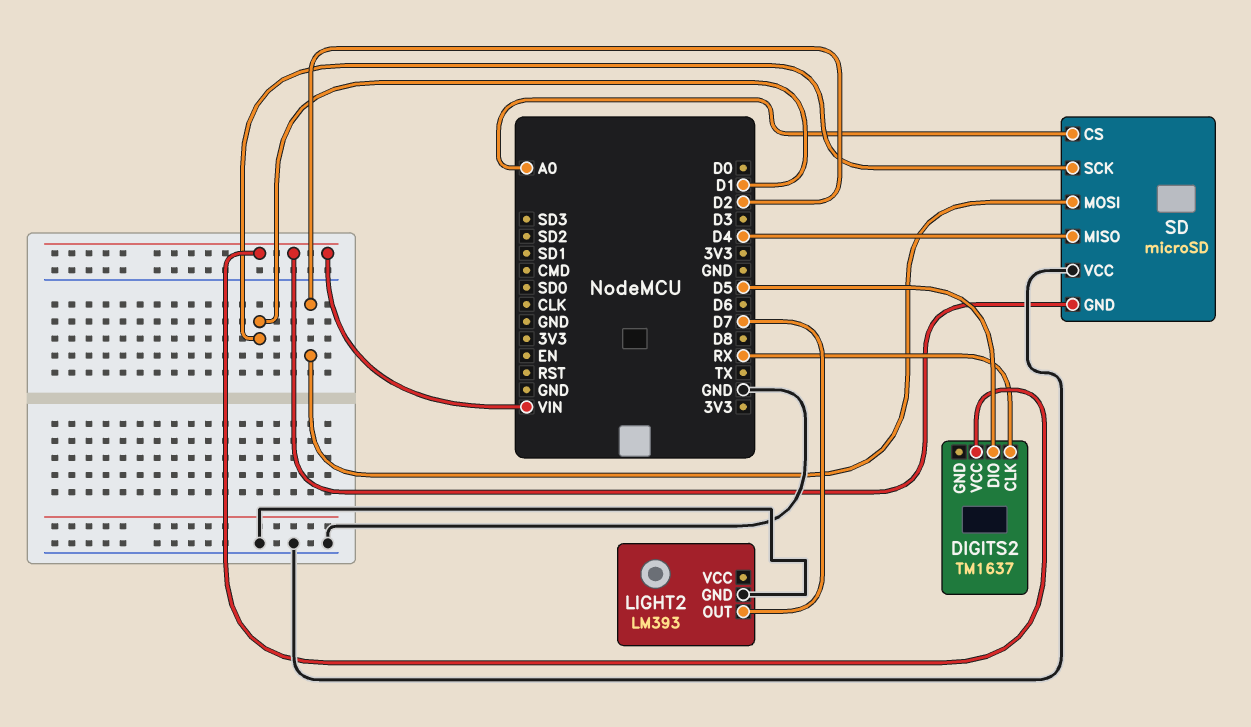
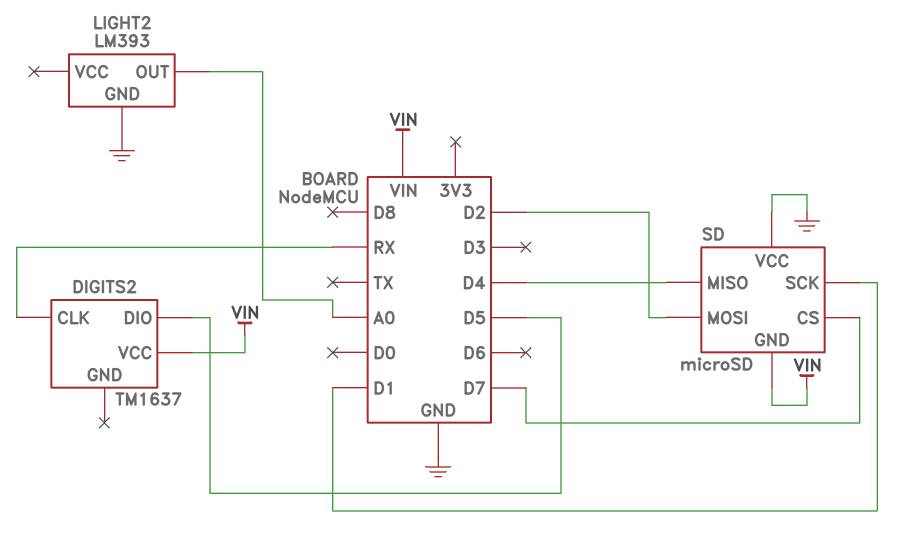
LIGHT2 pin OUT: D7 -> A0
SD pin CS: A0 -> D7

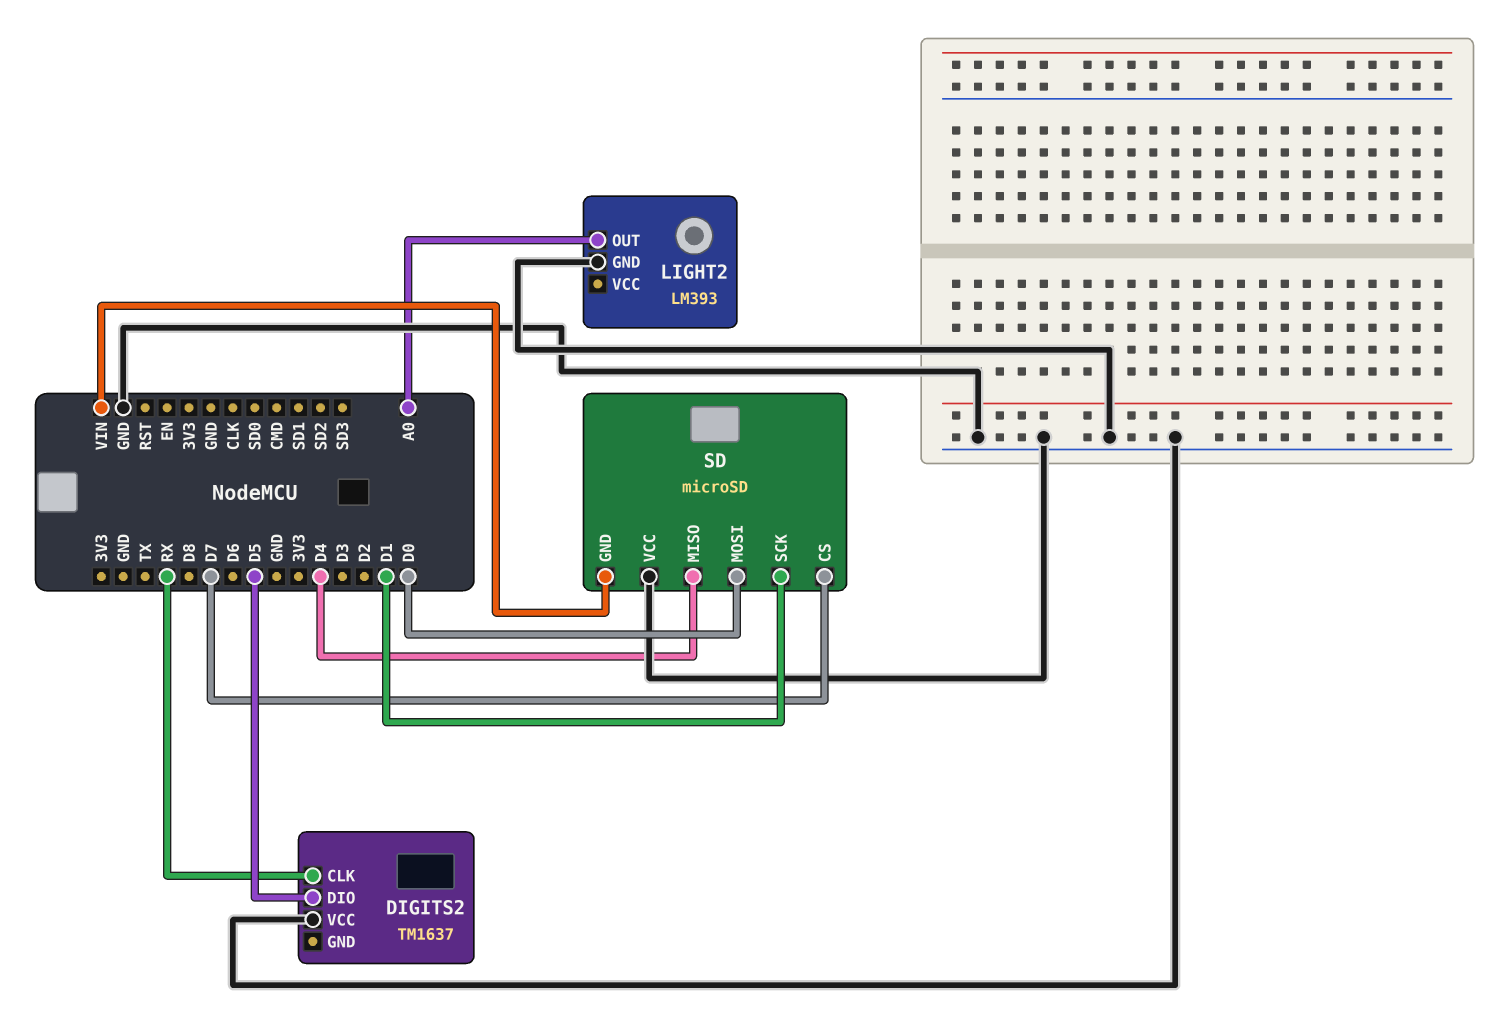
DIGITS2 pin VCC: VIN -> GND
SD pin MOSI: D2 -> D0

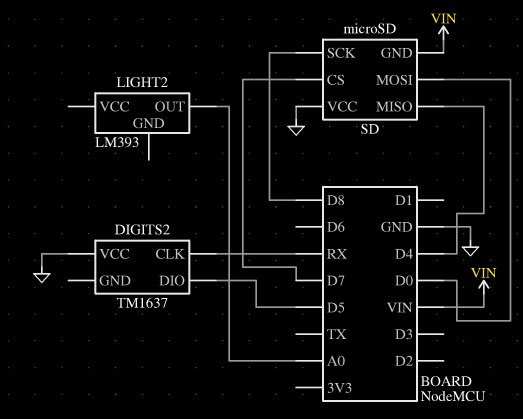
LIGHT2 pin GND: GND -> none
SD pin SCK: D1 -> D8

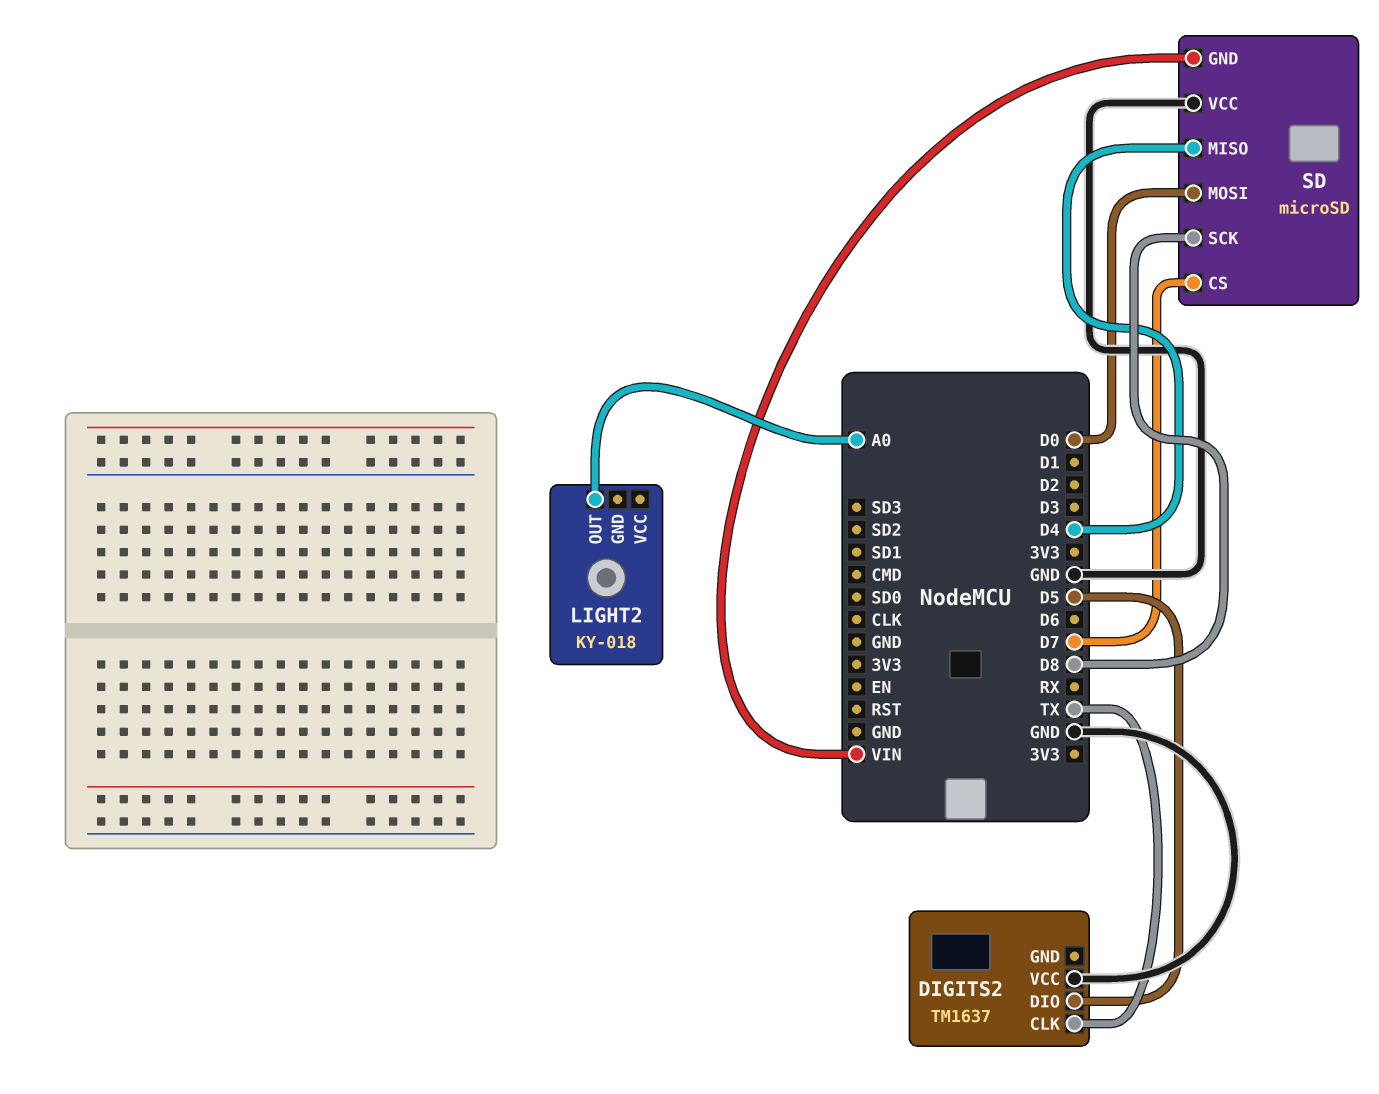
DIGITS2 pin CLK: RX -> TX
LIGHT2: LM393 -> KY-018

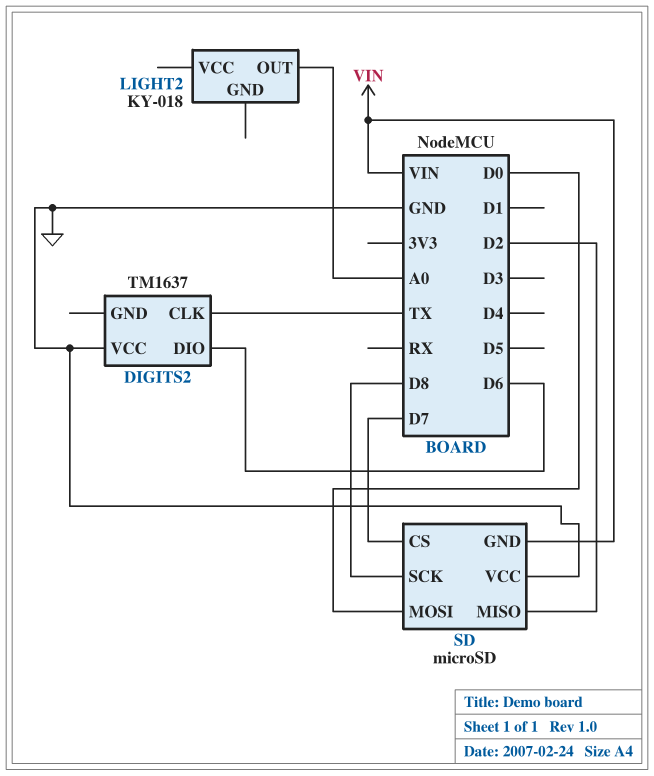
DIGITS2 pin DIO: D5 -> D6
SD pin MISO: D4 -> D2

